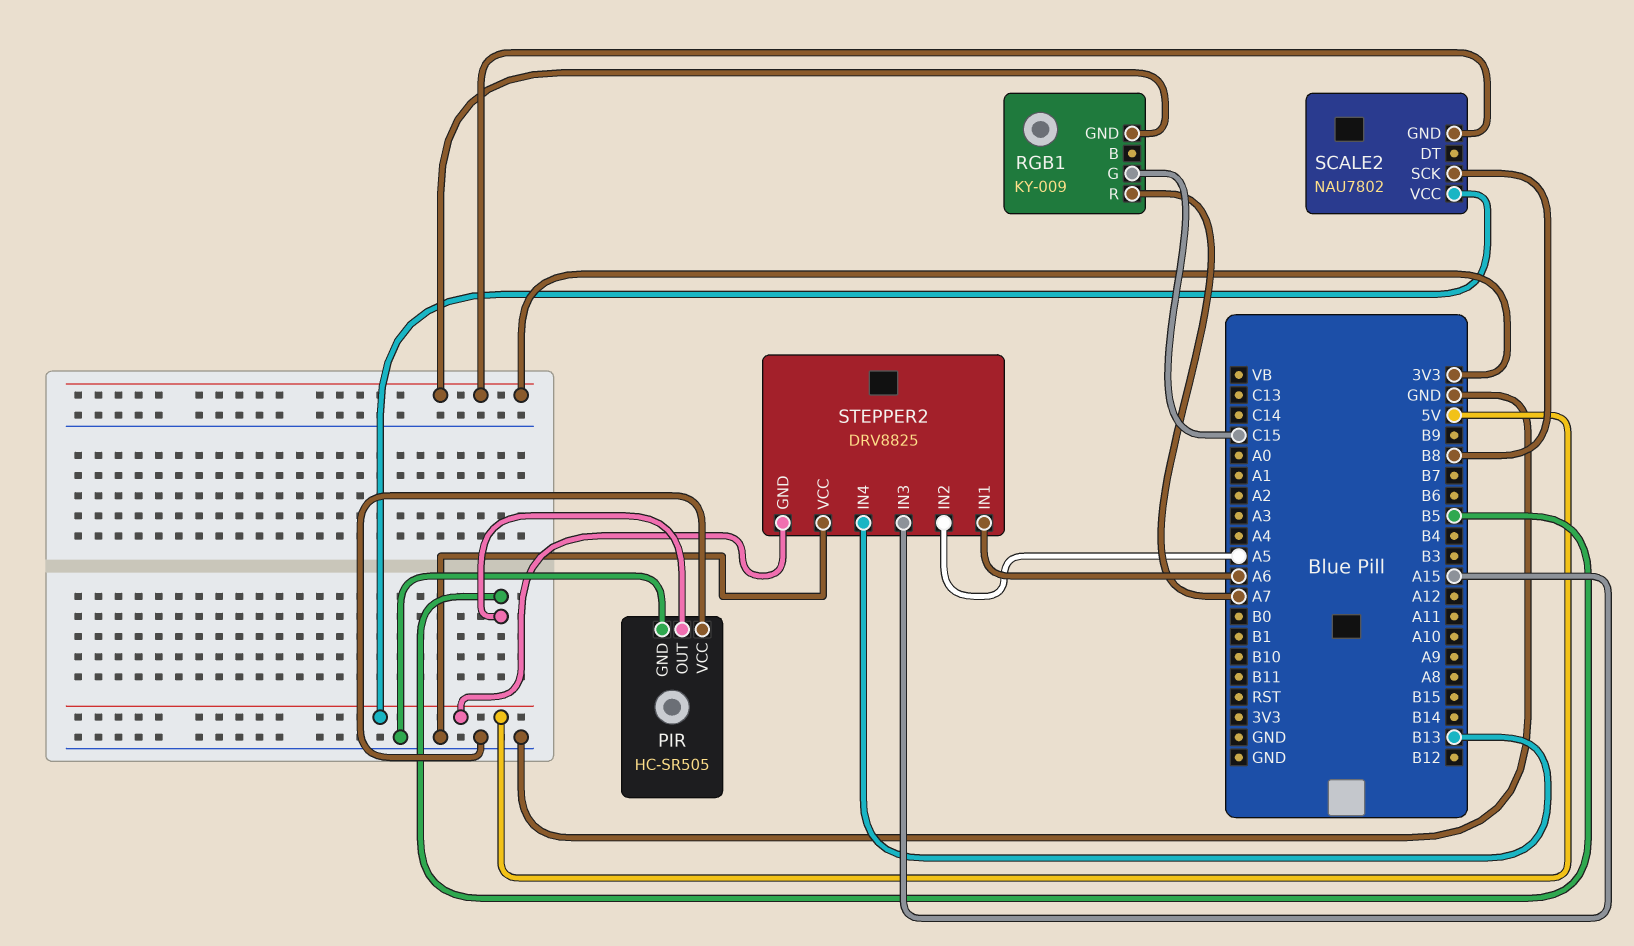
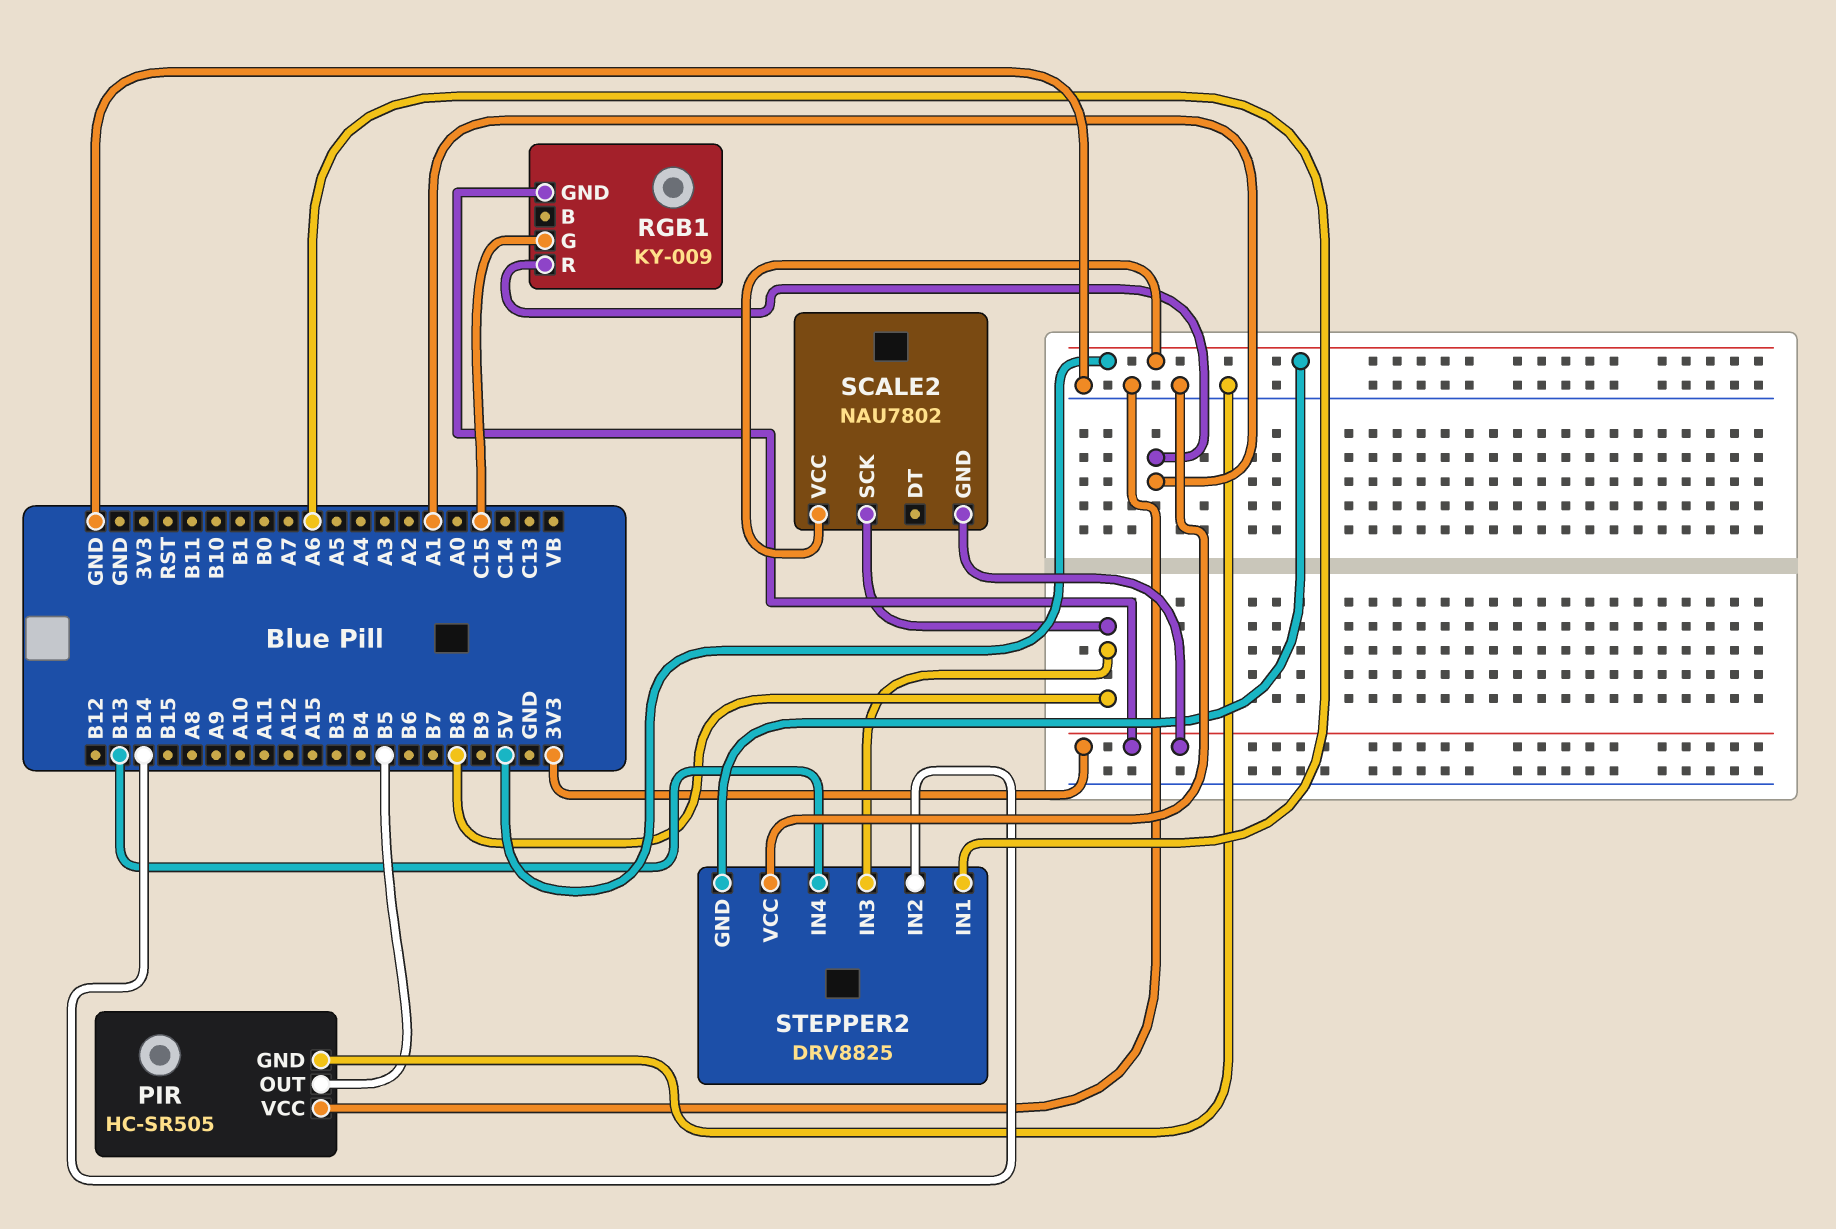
RGB1 pin R: A7 -> A1
STEPPER2 pin IN2: A5 -> B14
STEPPER2 pin IN3: A15 -> B8

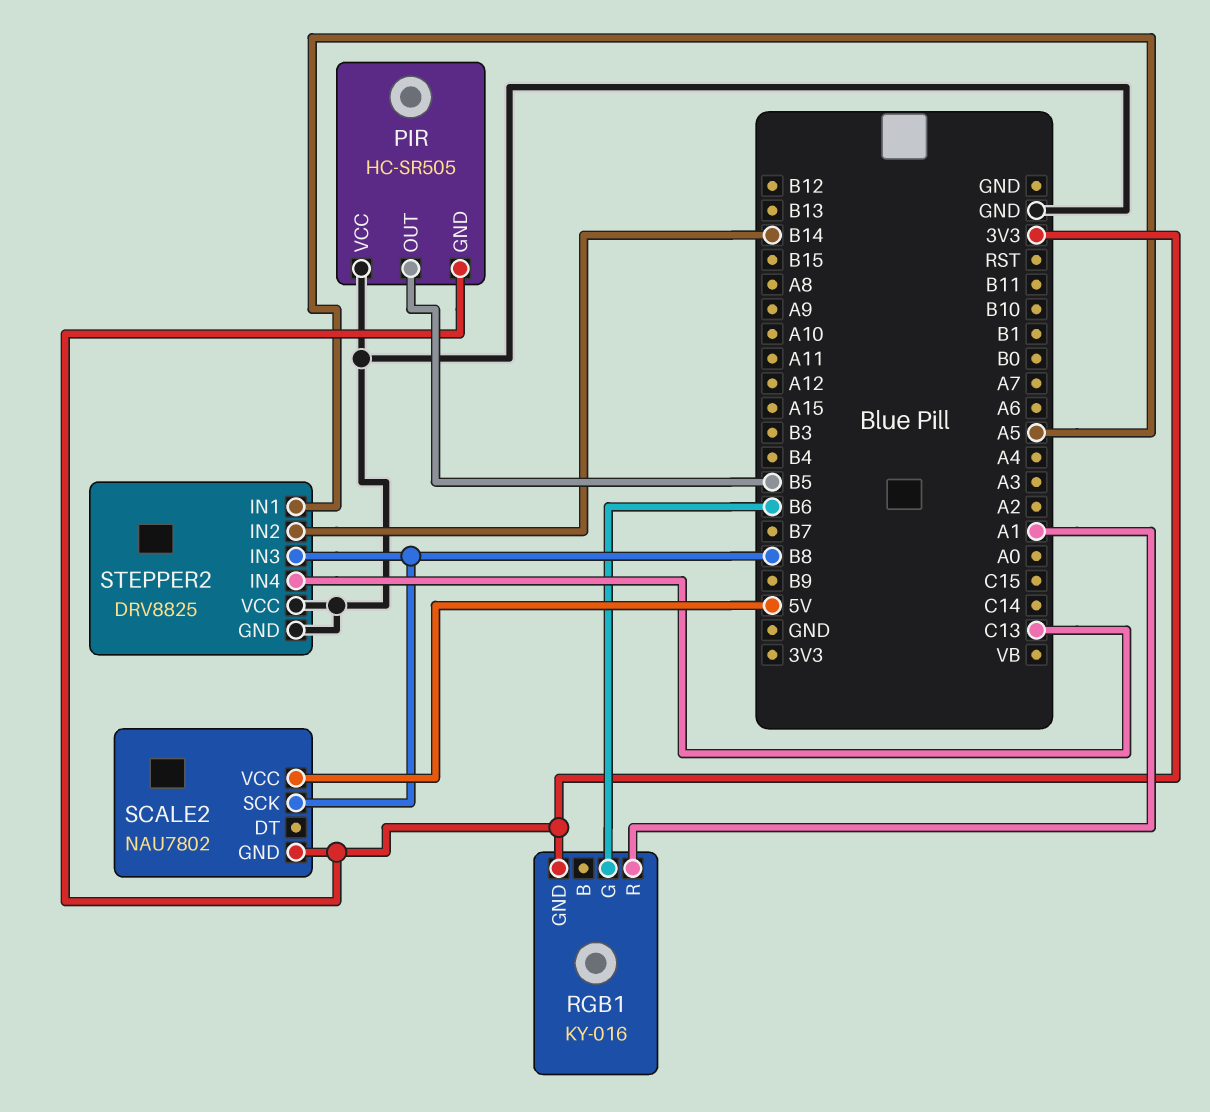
PIR pin GND: GND -> 3V3
RGB1: KY-009 -> KY-016
RGB1 pin G: C15 -> B6
STEPPER2 pin GND: 5V -> GND
STEPPER2 pin IN1: A6 -> A5
STEPPER2 pin IN4: B13 -> C13

